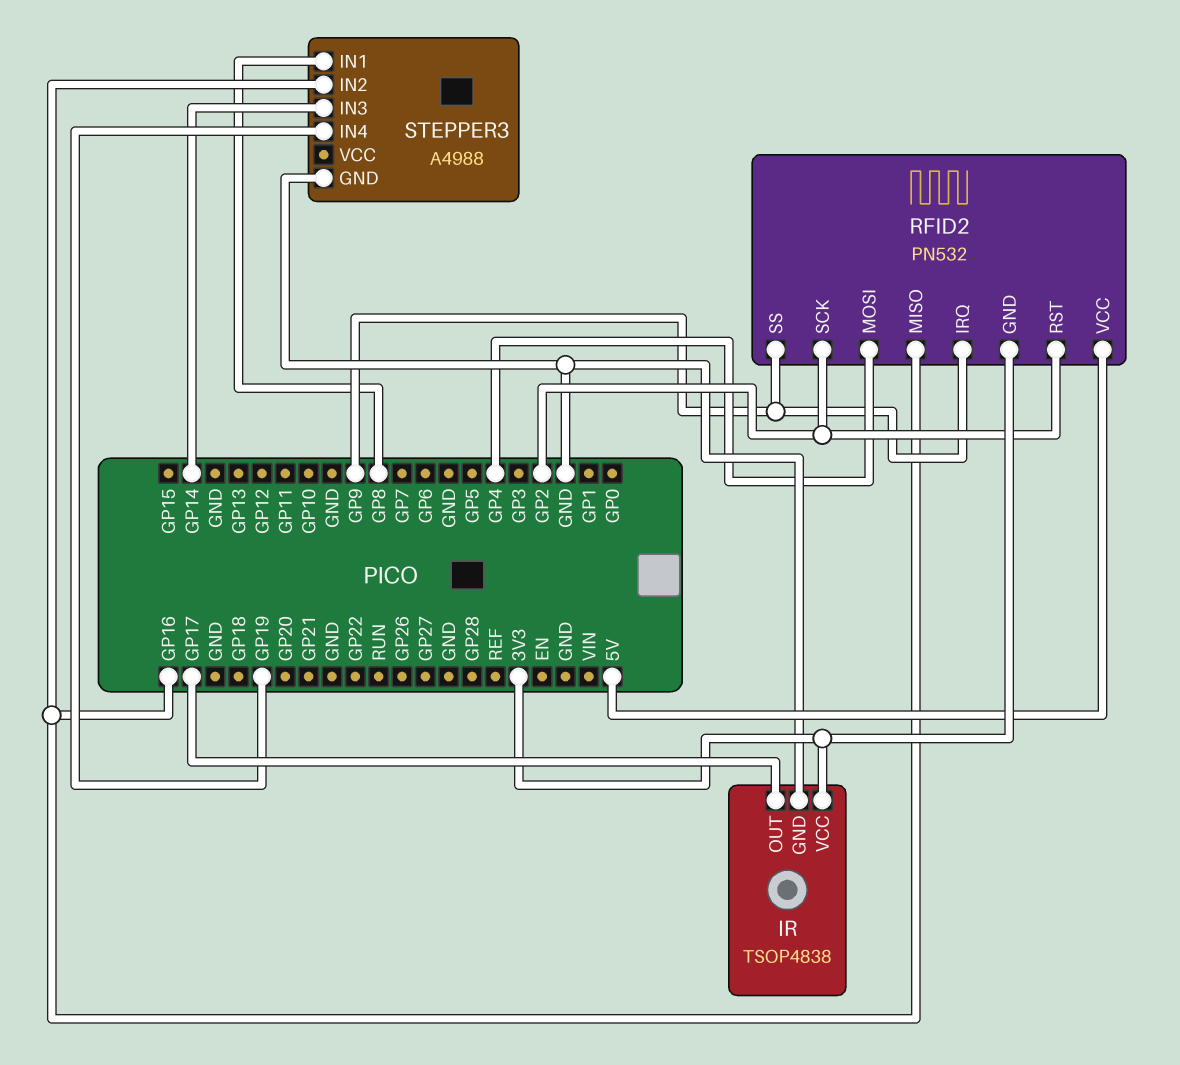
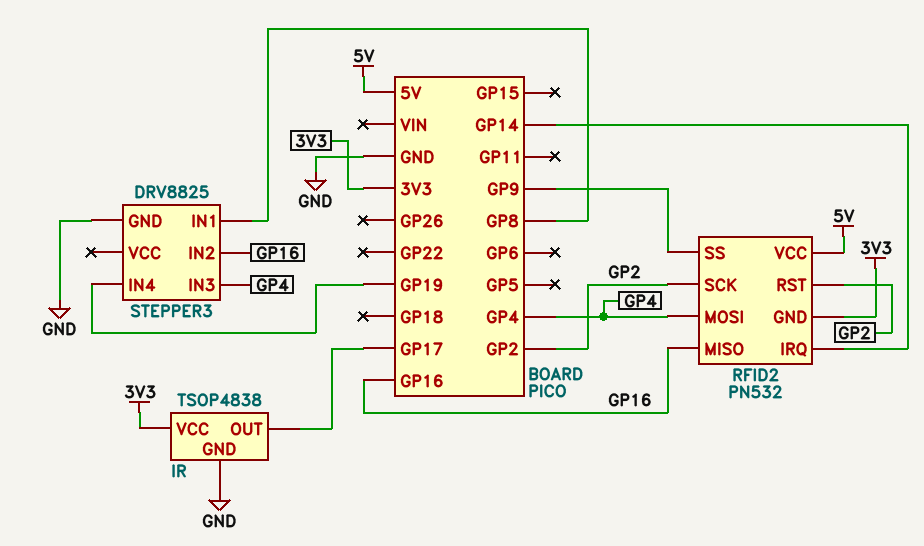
RFID2 pin IRQ: GP9 -> GP14
STEPPER3: A4988 -> DRV8825
STEPPER3 pin IN3: GP14 -> GP4

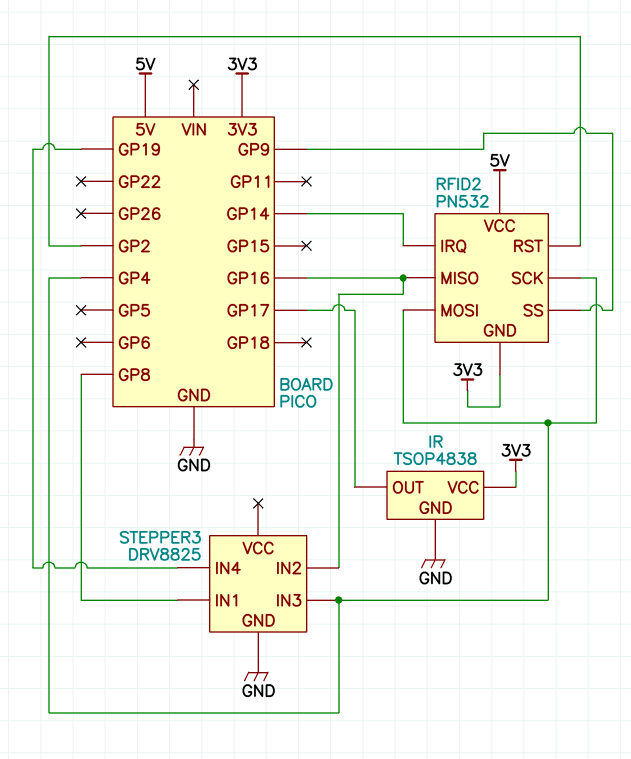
RFID2 pin SCK: GP2 -> GP4

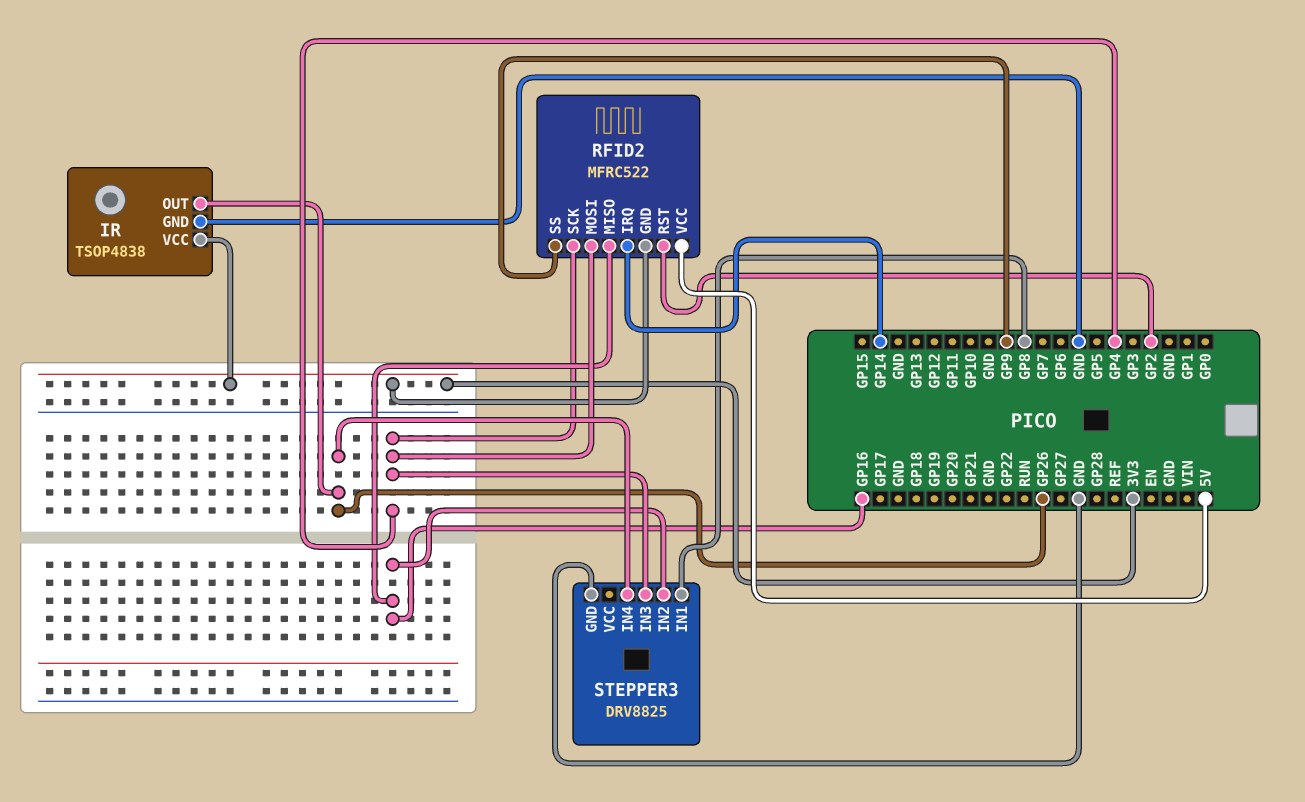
IR pin OUT: GP17 -> GP26
RFID2: PN532 -> MFRC522
STEPPER3 pin IN4: GP19 -> GP26

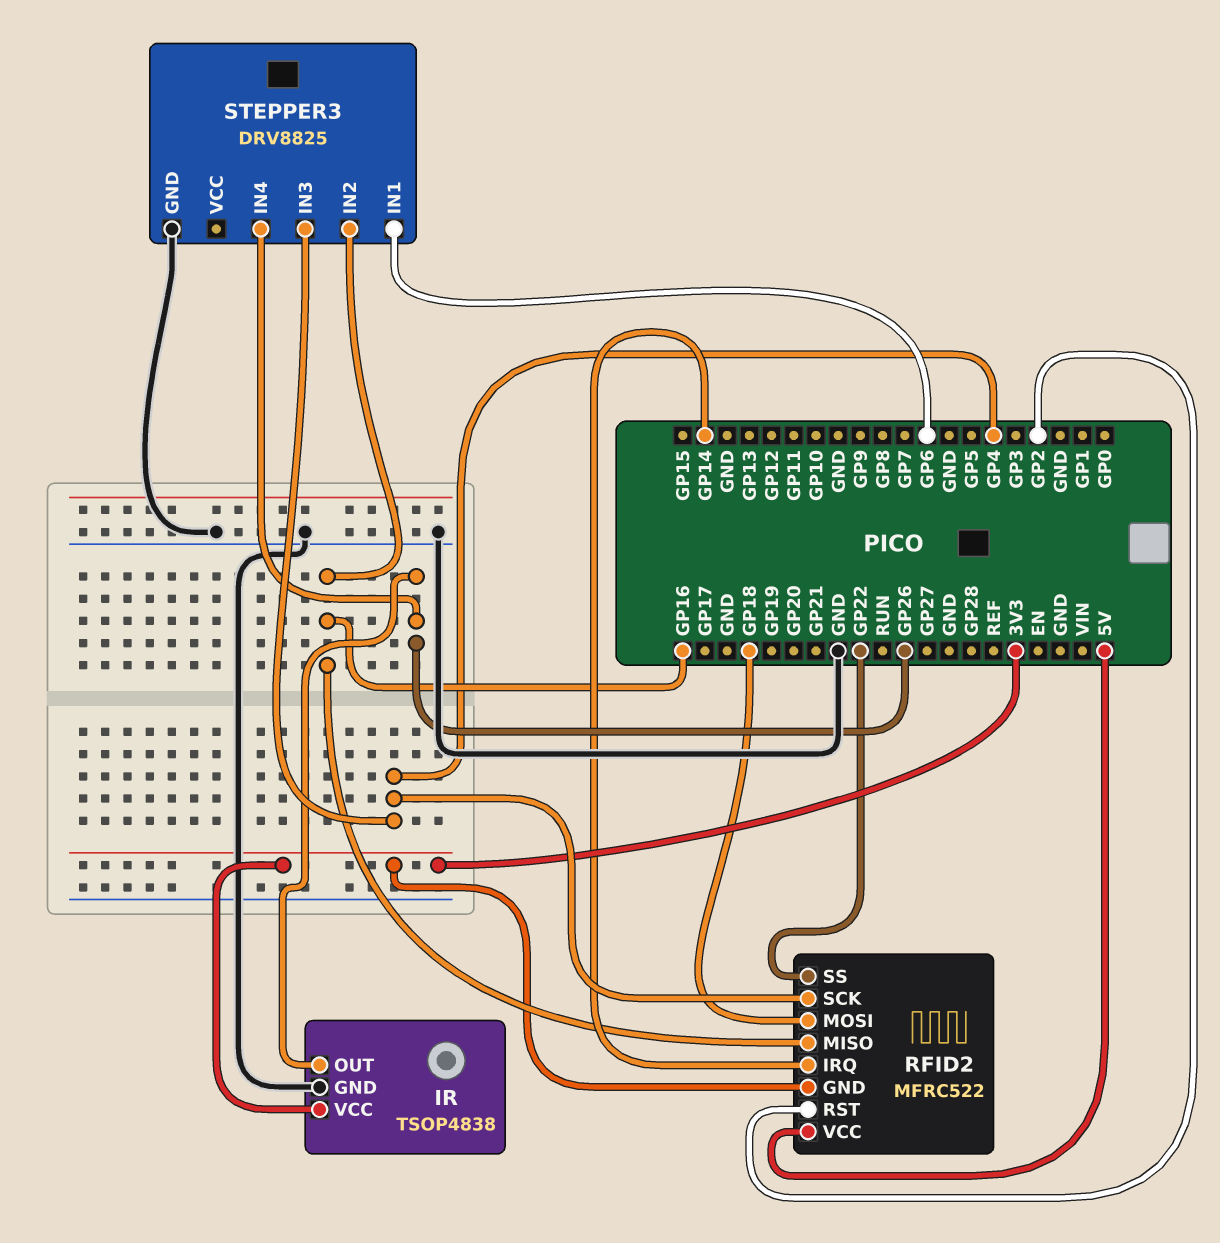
RFID2 pin MOSI: GP4 -> GP18
RFID2 pin SS: GP9 -> GP22
STEPPER3 pin IN1: GP8 -> GP6

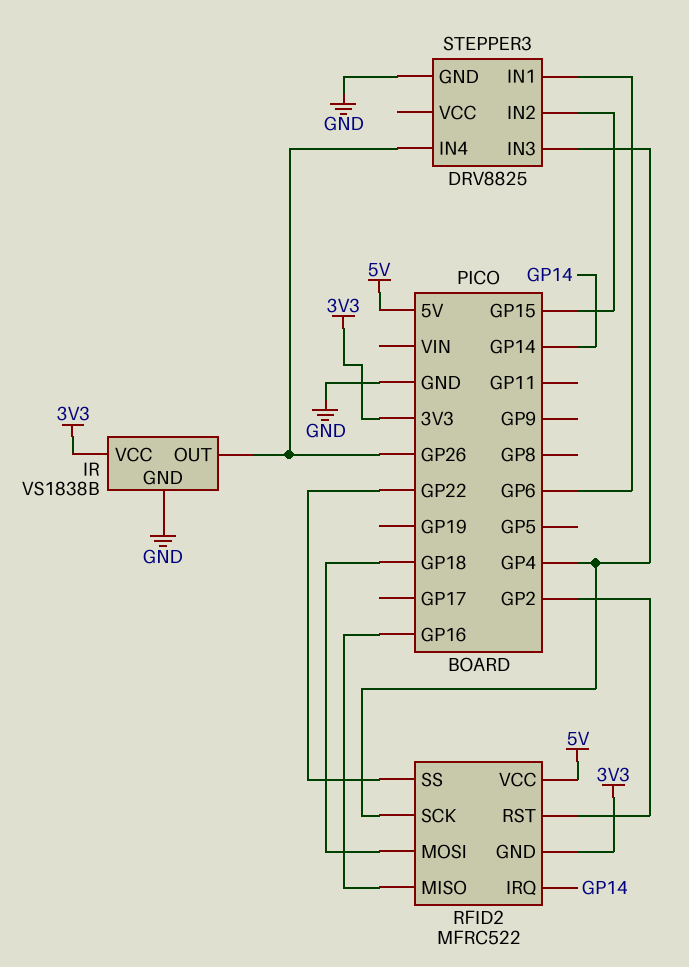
IR: TSOP4838 -> VS1838B
STEPPER3 pin IN2: GP16 -> GP15

